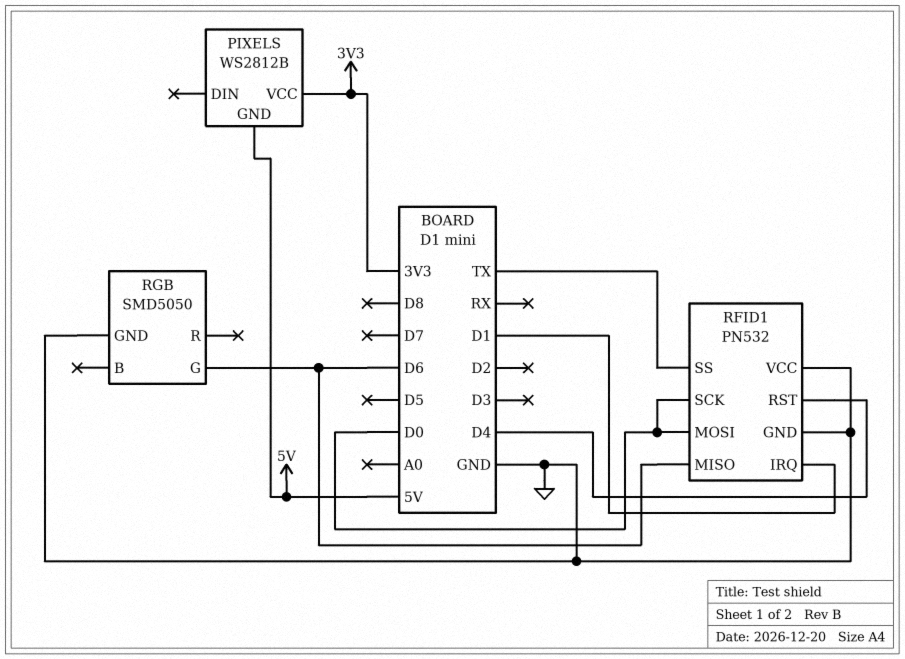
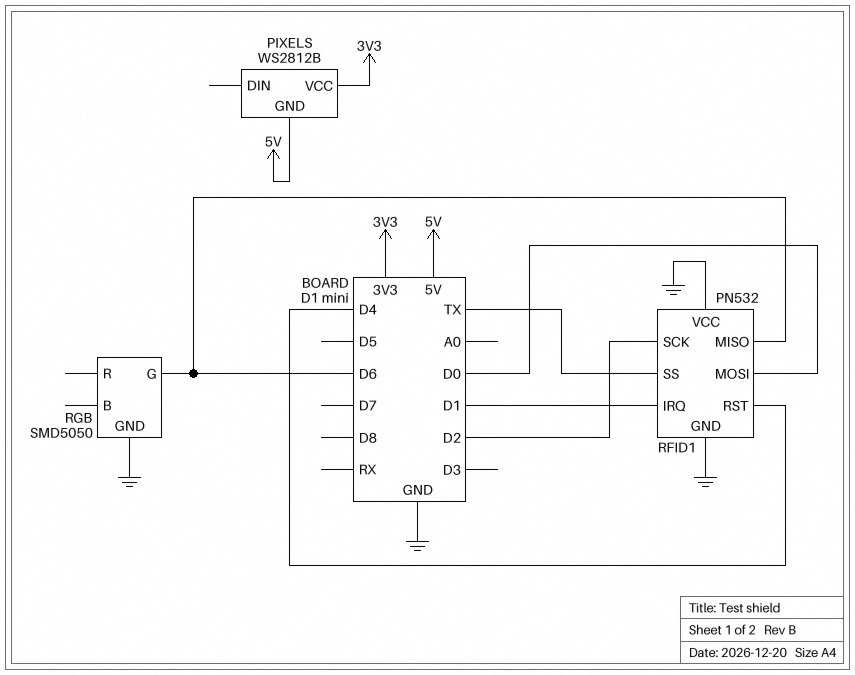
RFID1 pin SCK: D0 -> D2

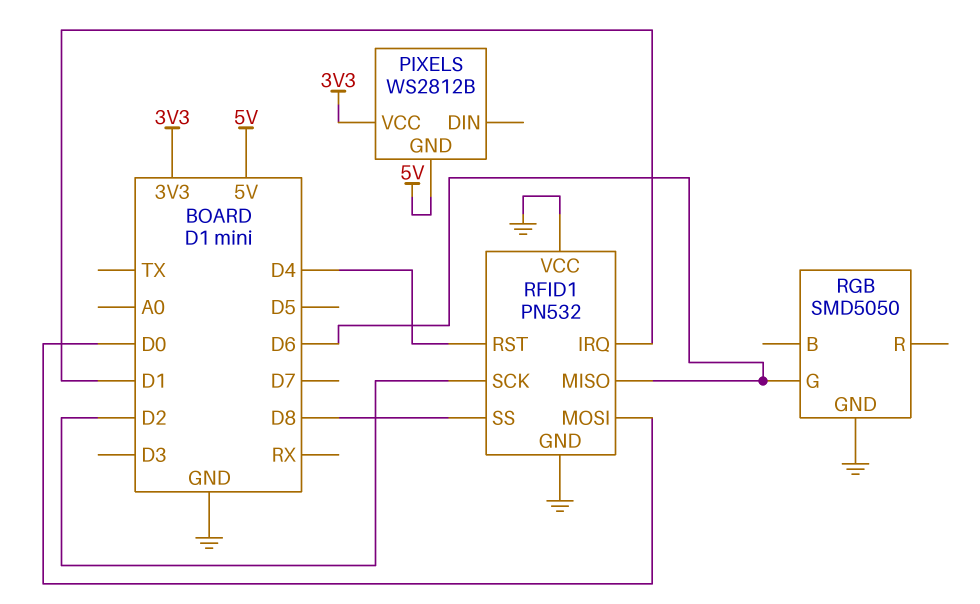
RFID1 pin SS: TX -> D8

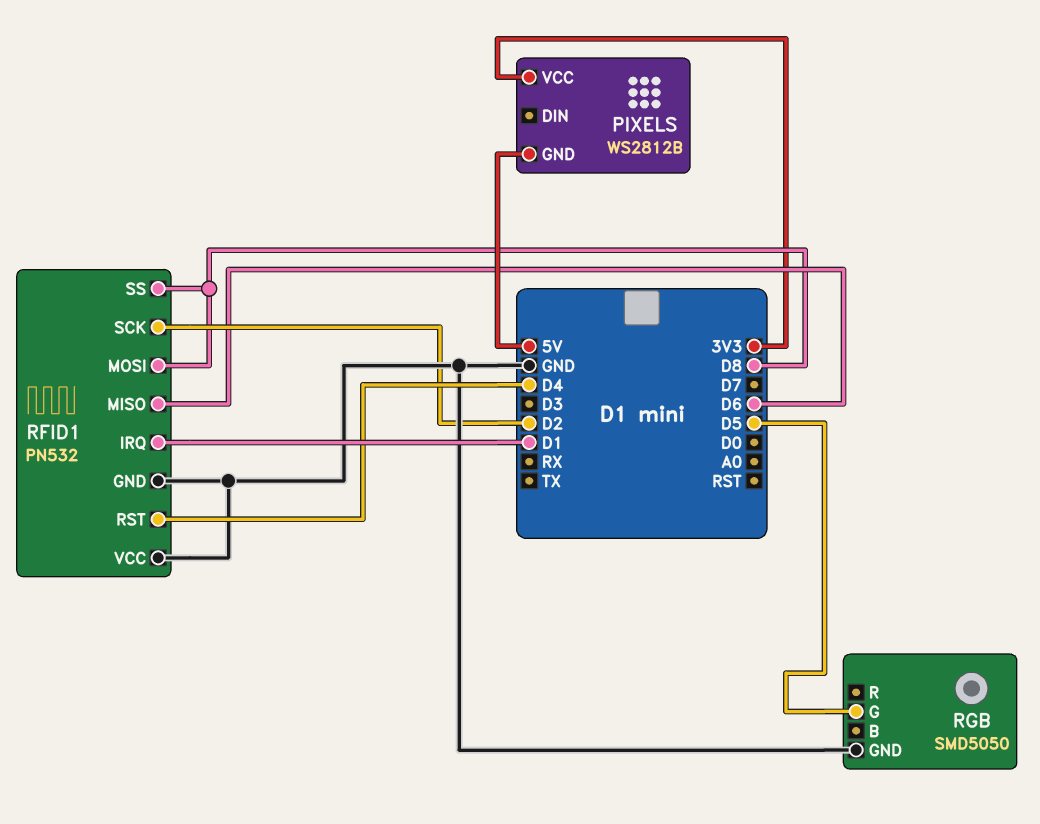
RFID1 pin MOSI: D0 -> D8
RGB pin G: D6 -> D5

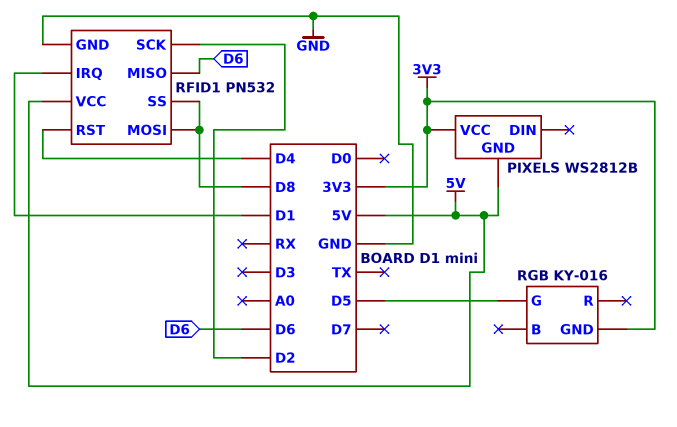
RFID1 pin VCC: GND -> 5V
RGB: SMD5050 -> KY-016
RGB pin GND: GND -> 3V3

